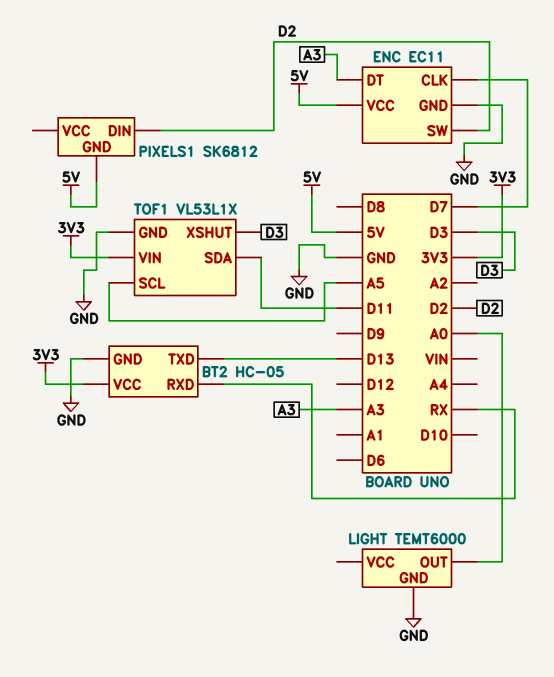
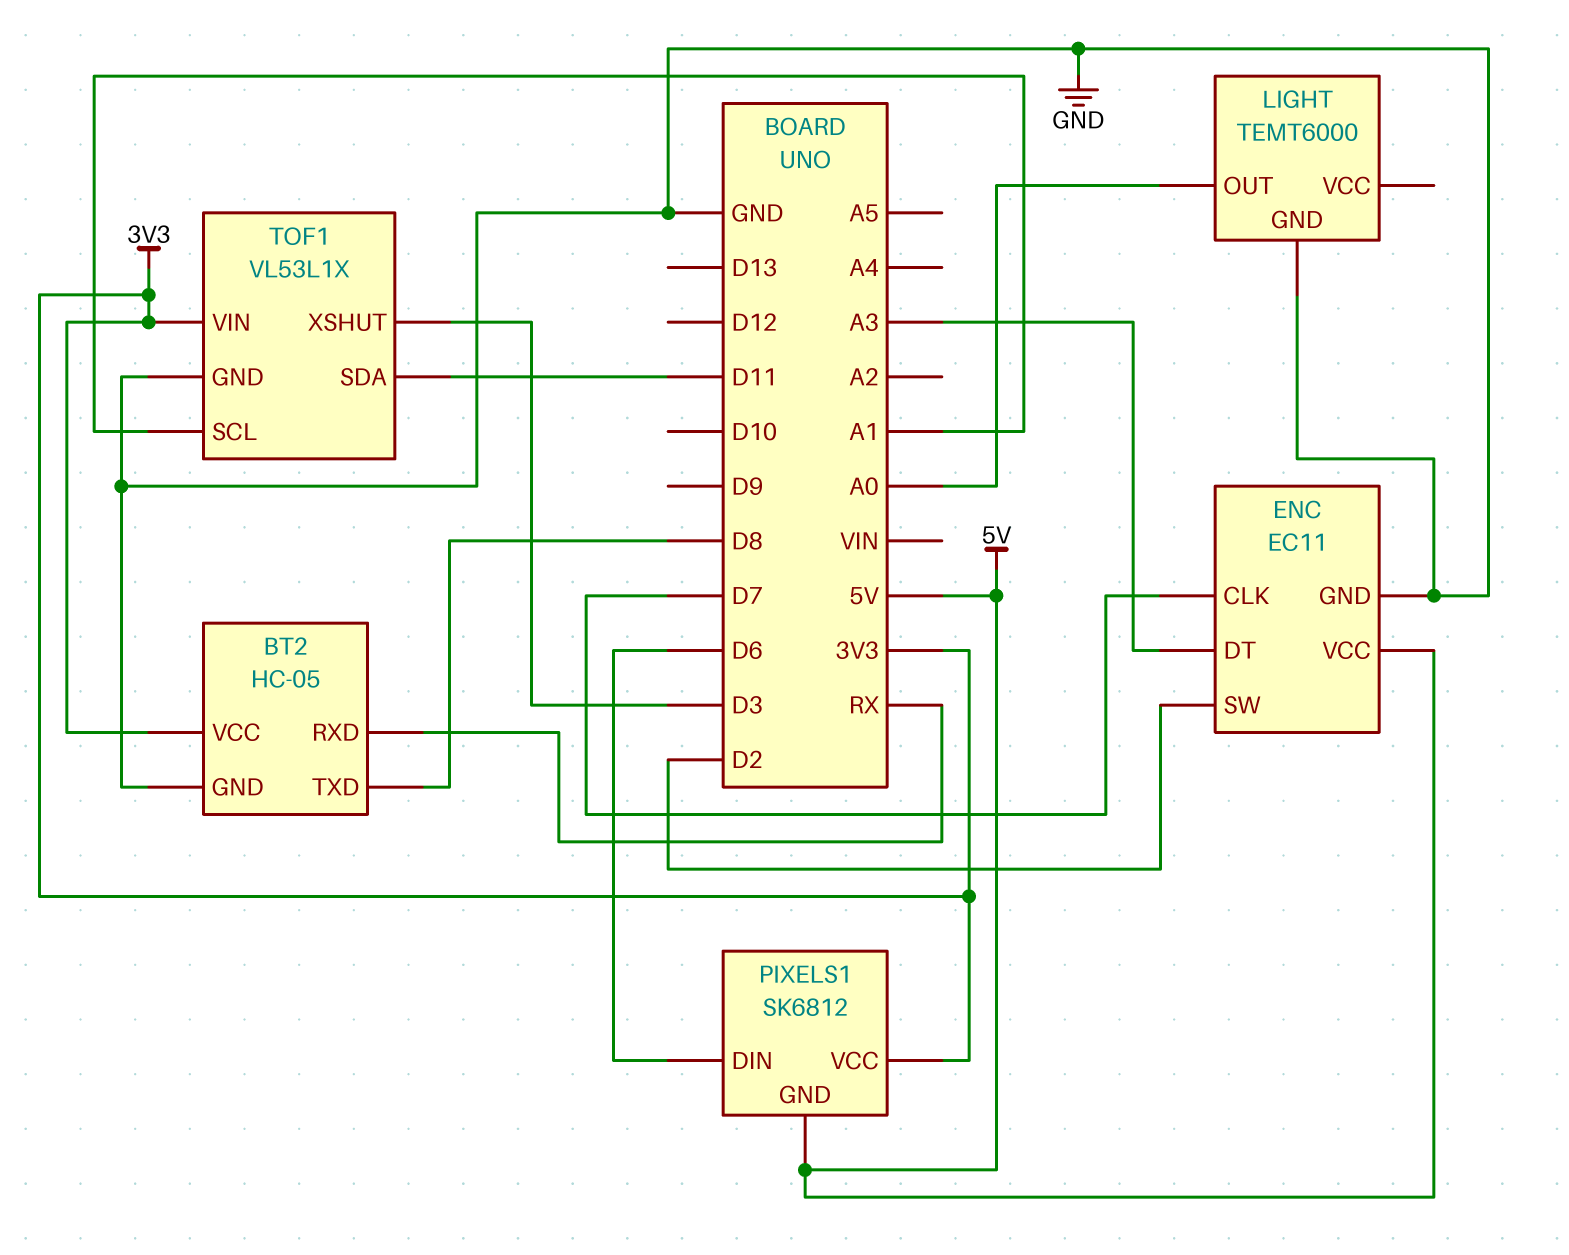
BT2 pin TXD: D13 -> D8
PIXELS1 pin DIN: D2 -> D6
PIXELS1 pin VCC: none -> 3V3
TOF1 pin SCL: A5 -> A1

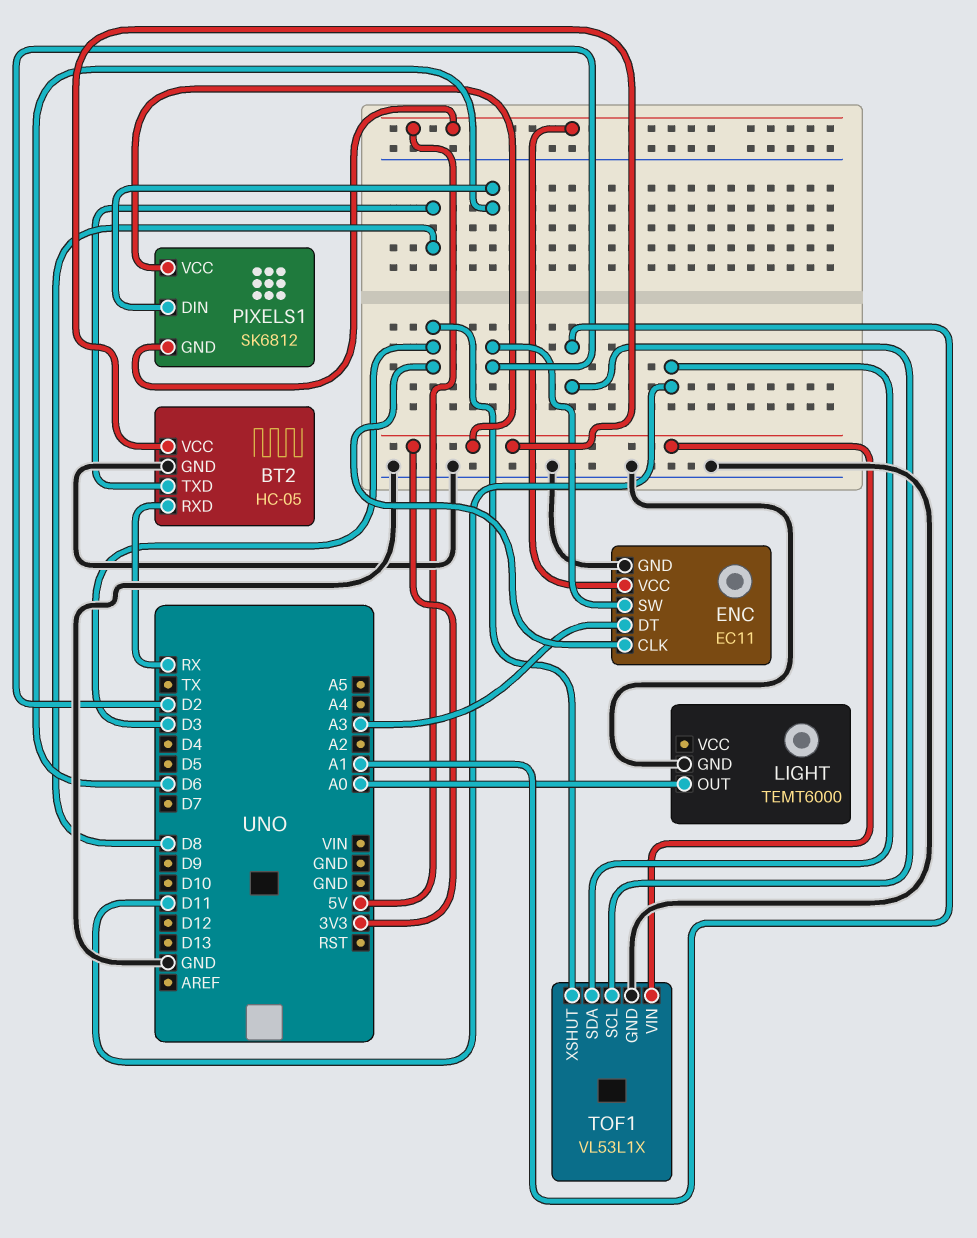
ENC pin CLK: D7 -> D3

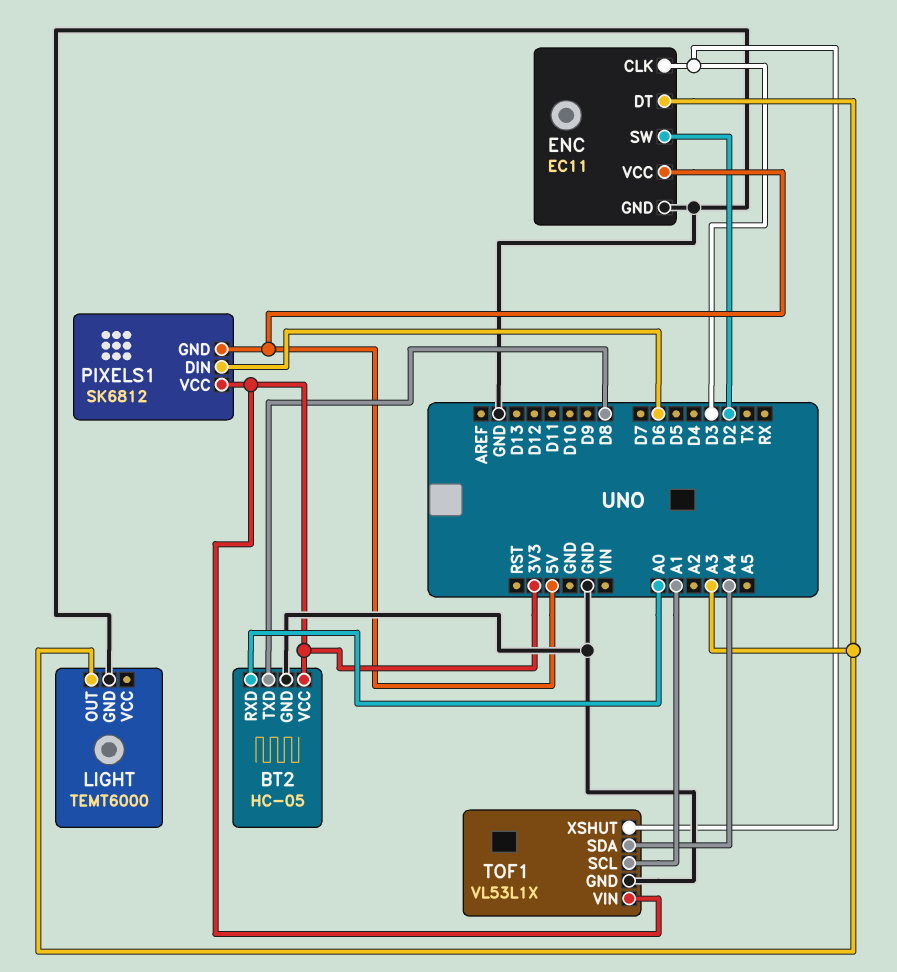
BT2 pin RXD: RX -> A0
LIGHT pin OUT: A0 -> A3
TOF1 pin SDA: D11 -> A4

